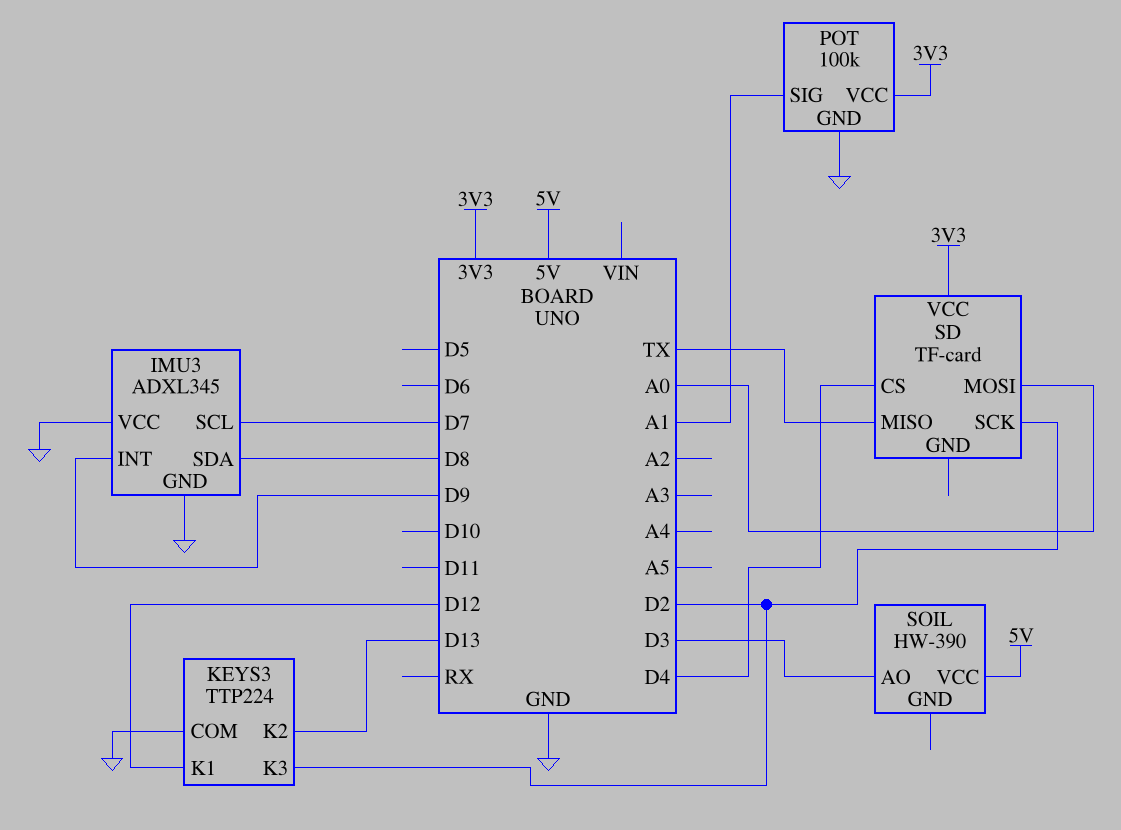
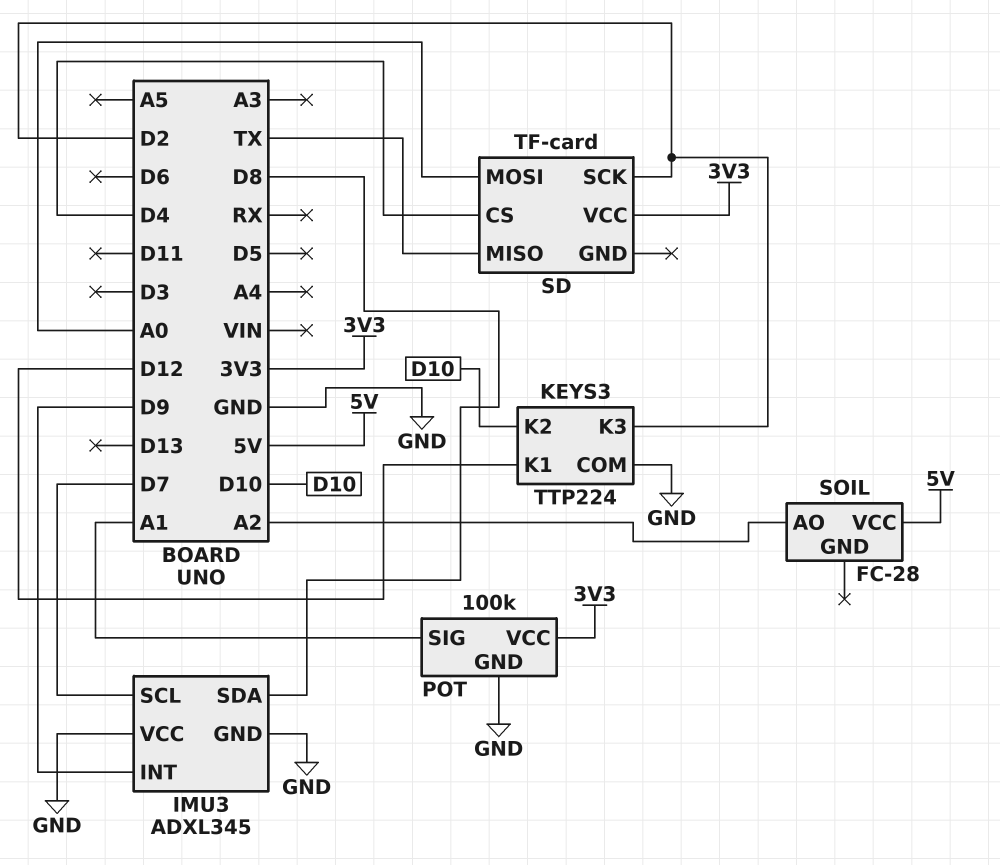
KEYS3 pin K2: D13 -> D10
SOIL: HW-390 -> FC-28
SOIL pin AO: D3 -> A2

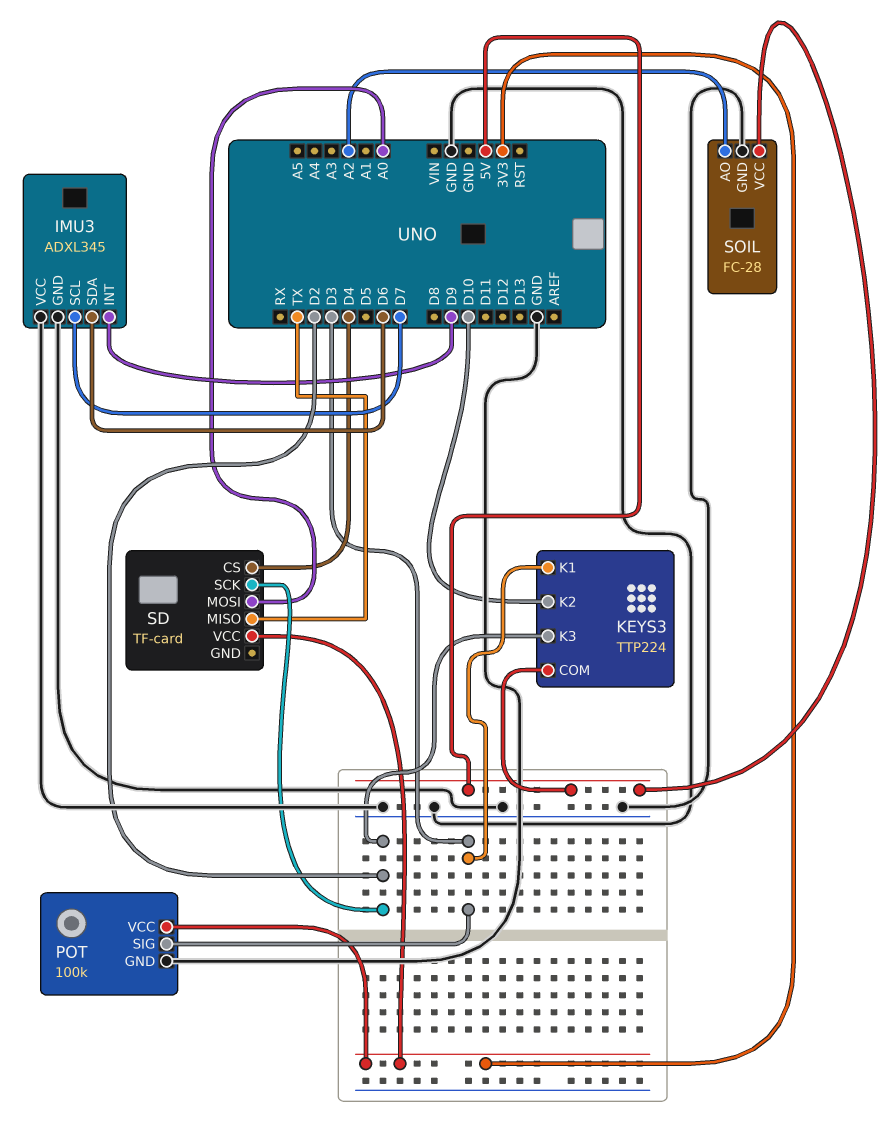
IMU3 pin SDA: D8 -> D6
KEYS3 pin COM: GND -> 5V
KEYS3 pin K1: D12 -> D3
POT pin SIG: A1 -> D3
SOIL pin GND: none -> GND

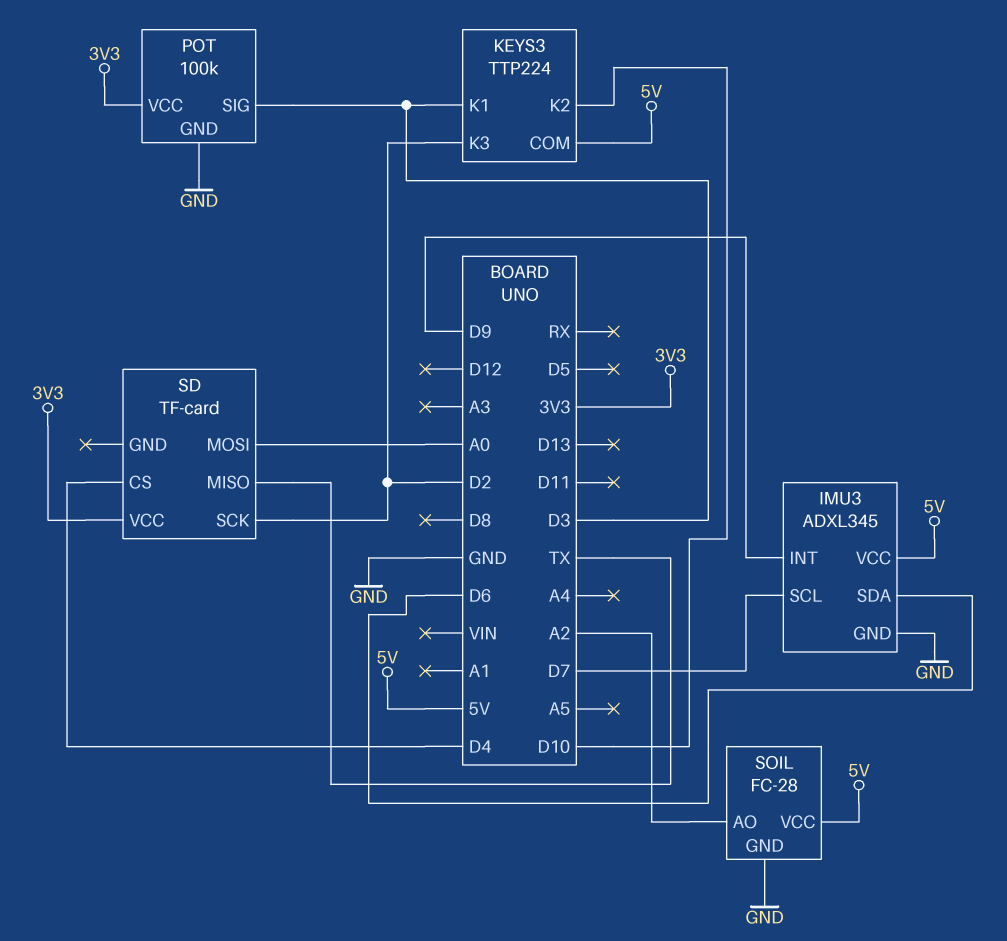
IMU3 pin VCC: GND -> 5V

